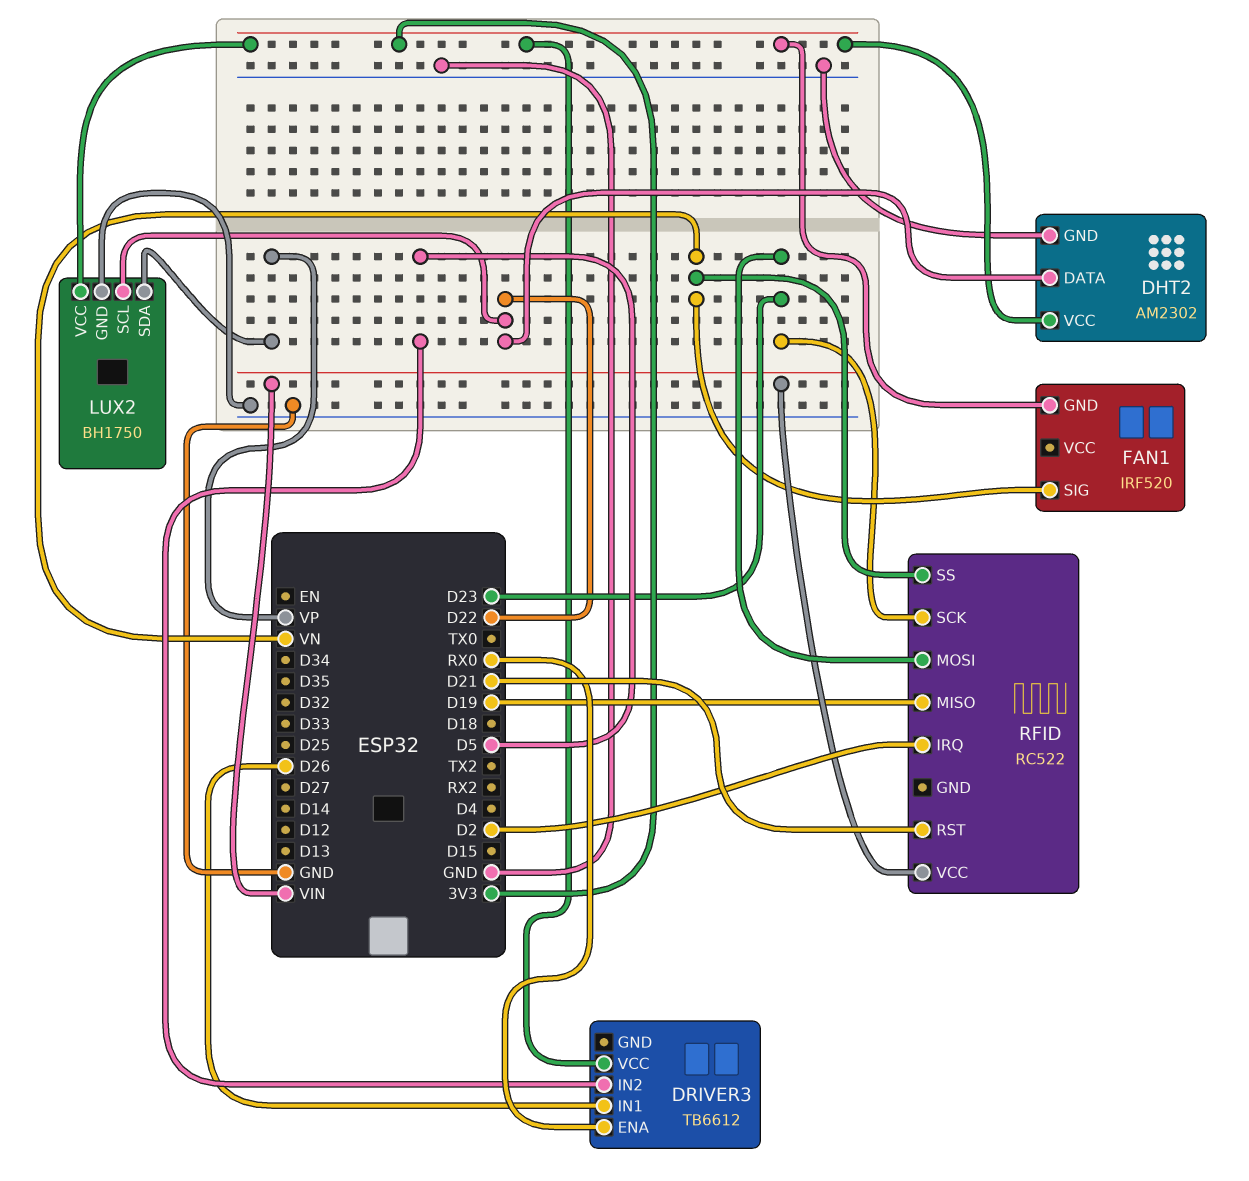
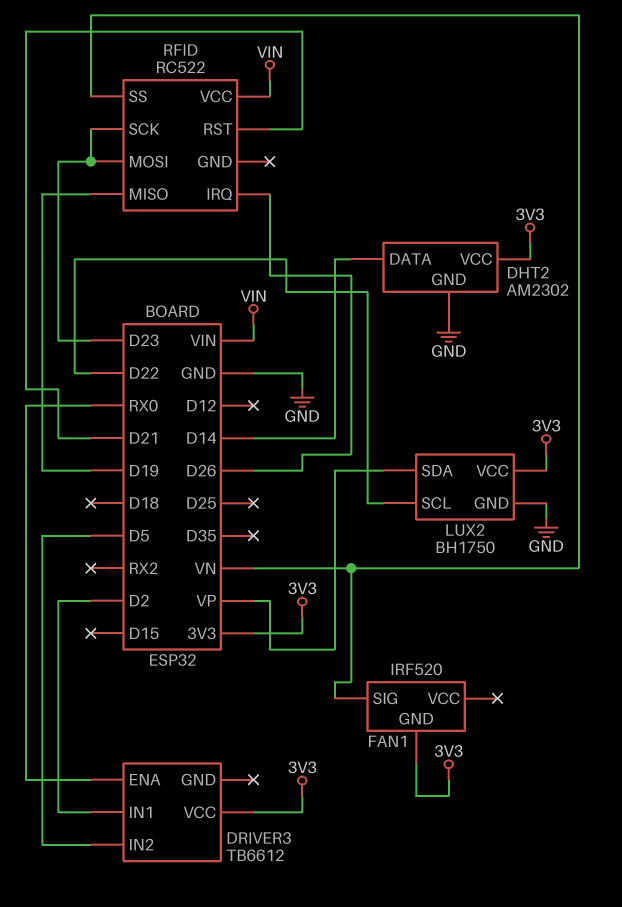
DHT2 pin DATA: D22 -> D14
DRIVER3 pin IN1: D26 -> D2
RFID pin IRQ: D2 -> D26

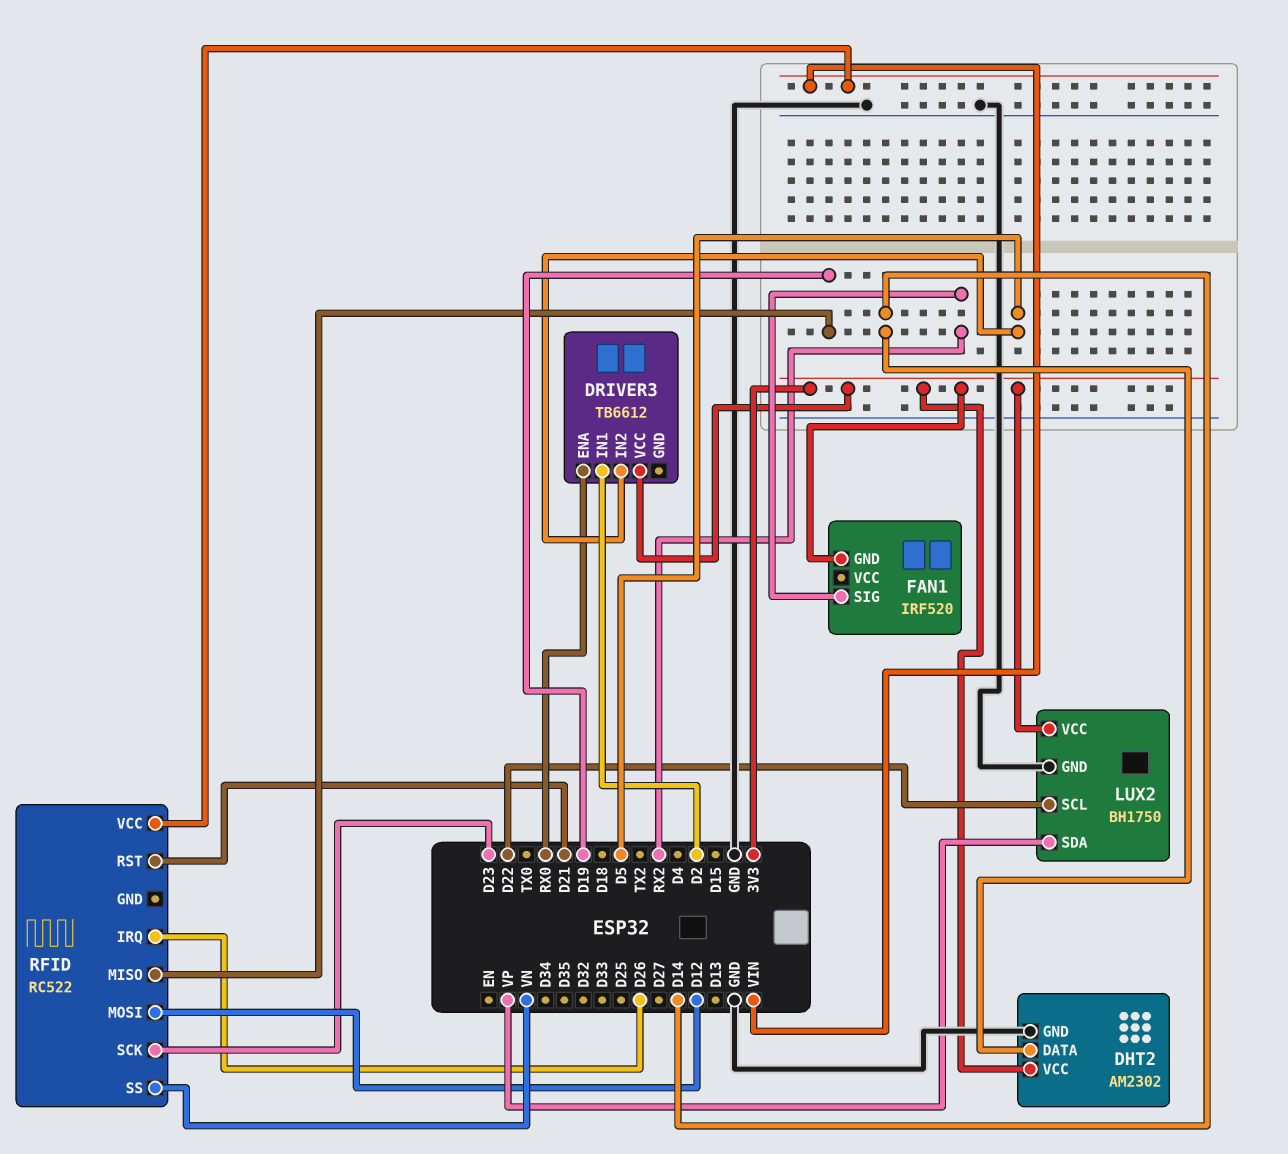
FAN1 pin SIG: VN -> RX2
RFID pin MOSI: D23 -> D12

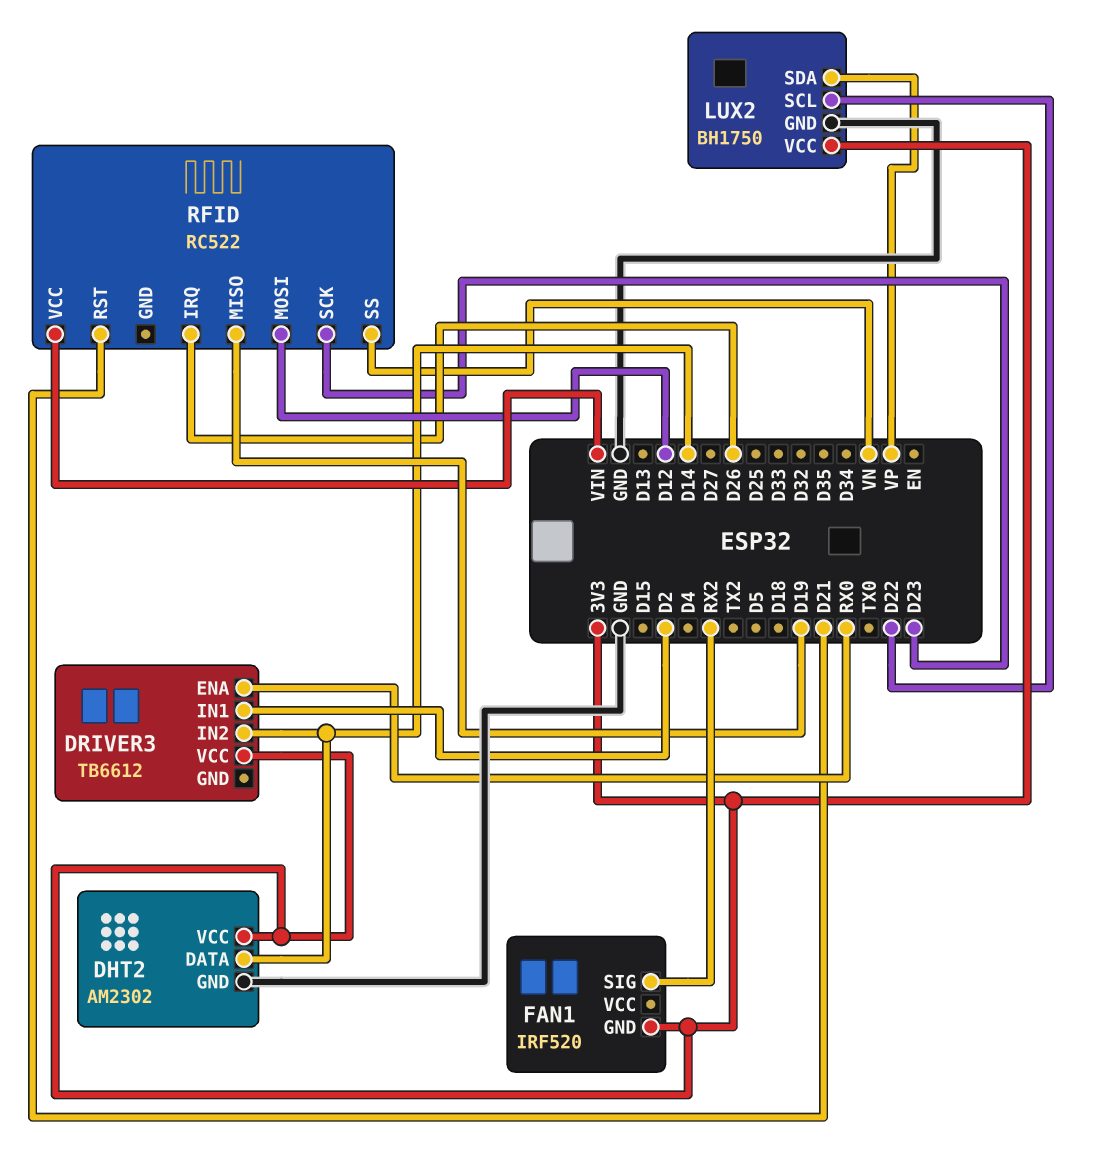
DRIVER3 pin IN2: D5 -> D14

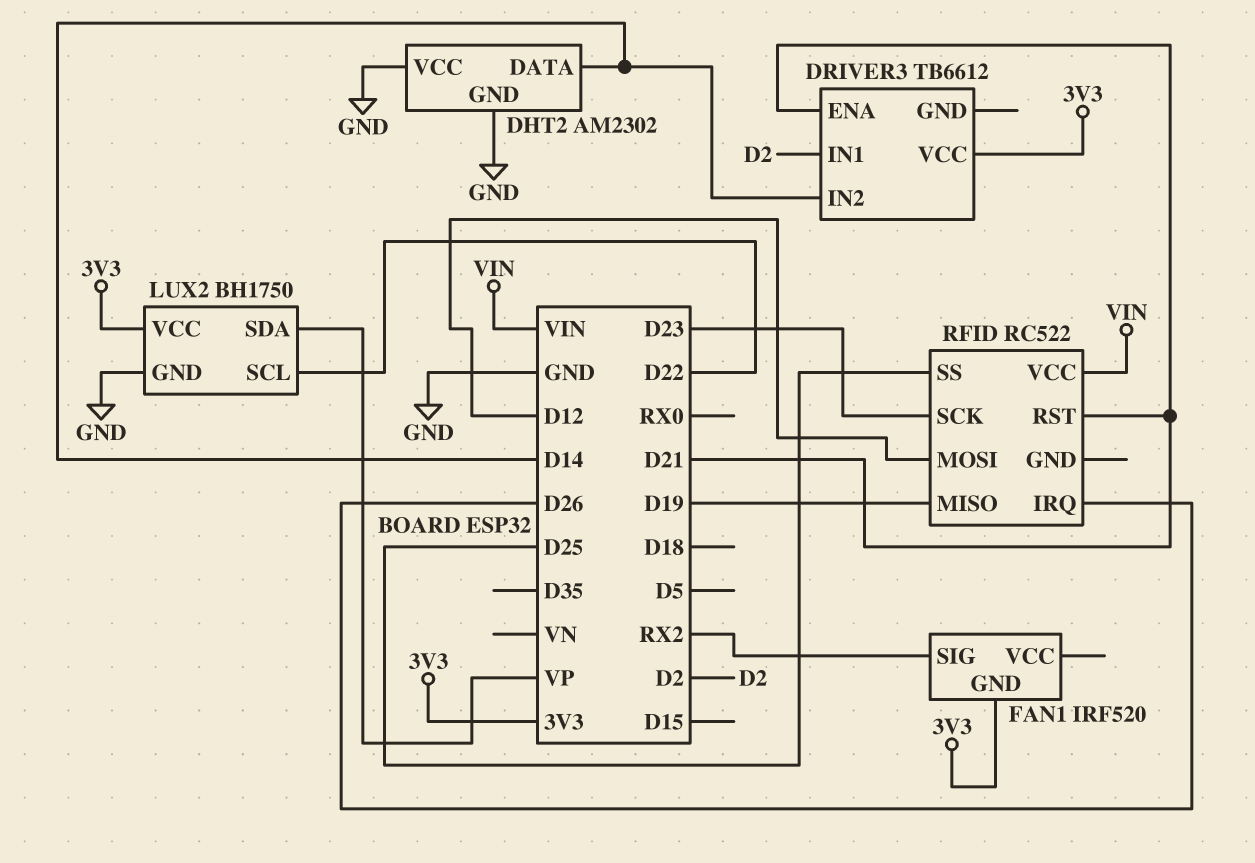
DHT2 pin VCC: 3V3 -> GND
DRIVER3 pin ENA: RX0 -> D21
RFID pin SS: VN -> D25

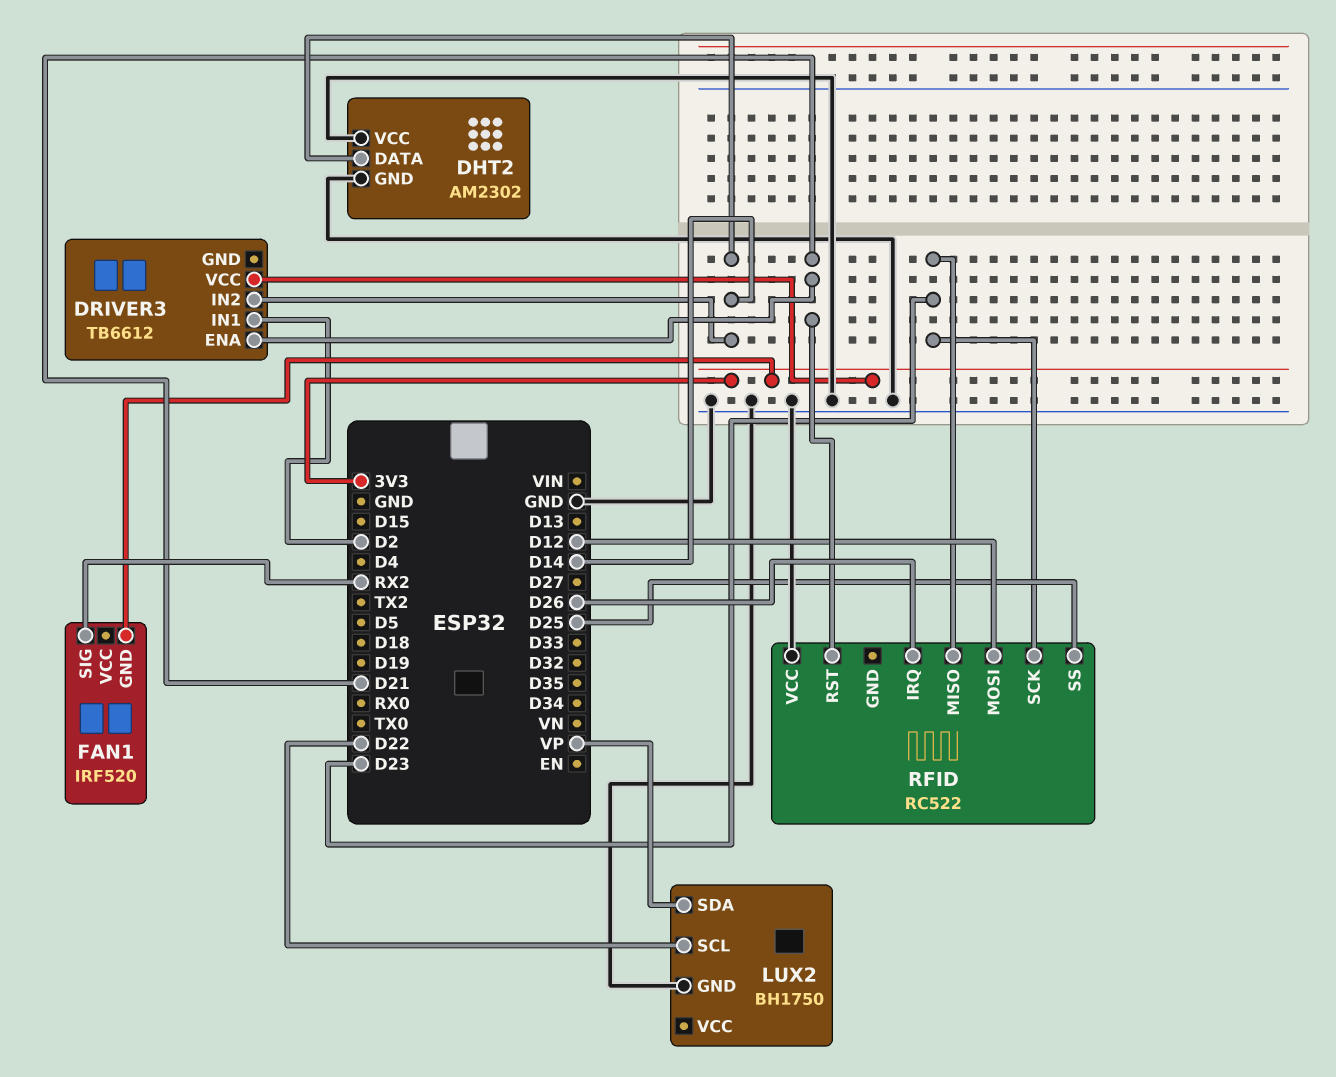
LUX2 pin VCC: 3V3 -> none
RFID pin MISO: D19 -> D23
RFID pin VCC: VIN -> GND

